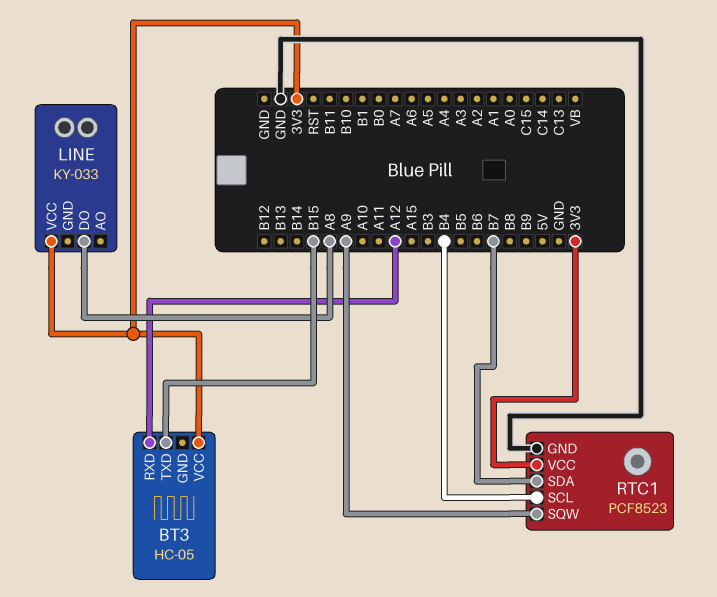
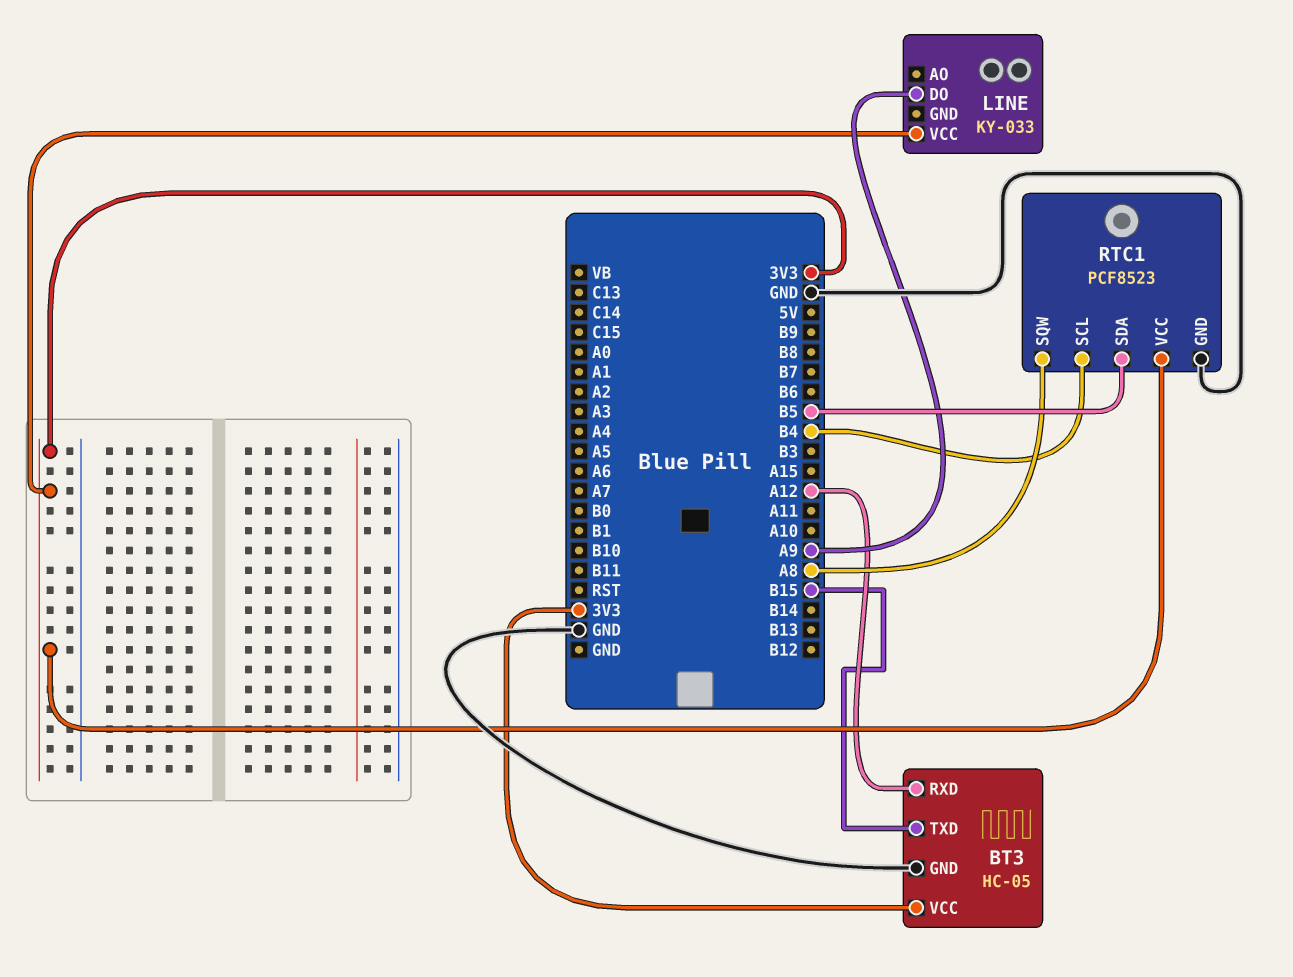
BT3 pin GND: none -> GND
LINE pin DO: A8 -> A9
RTC1 pin SDA: B7 -> B5
RTC1 pin SQW: A9 -> A8

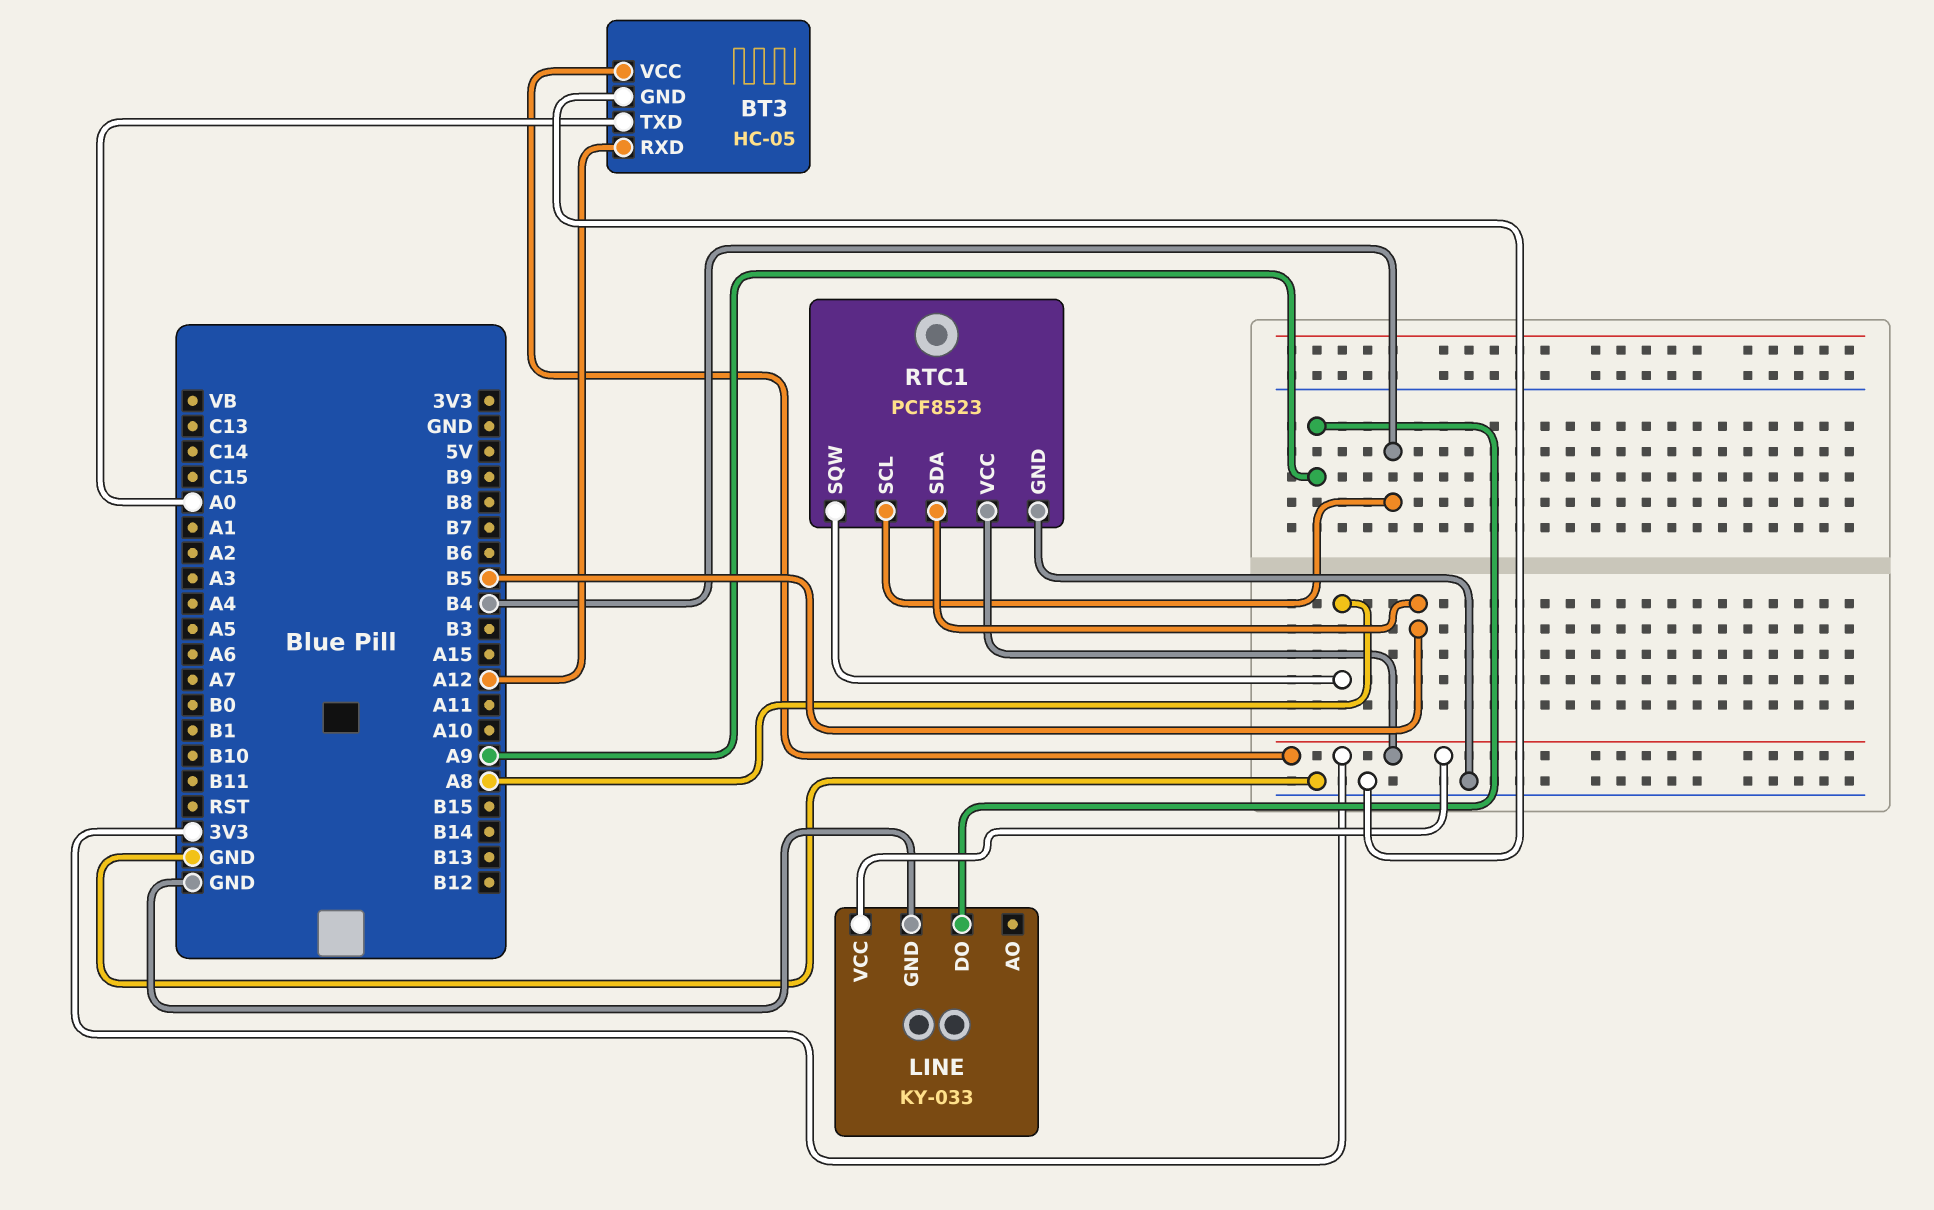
BT3 pin TXD: B15 -> A0
LINE pin GND: none -> GND

